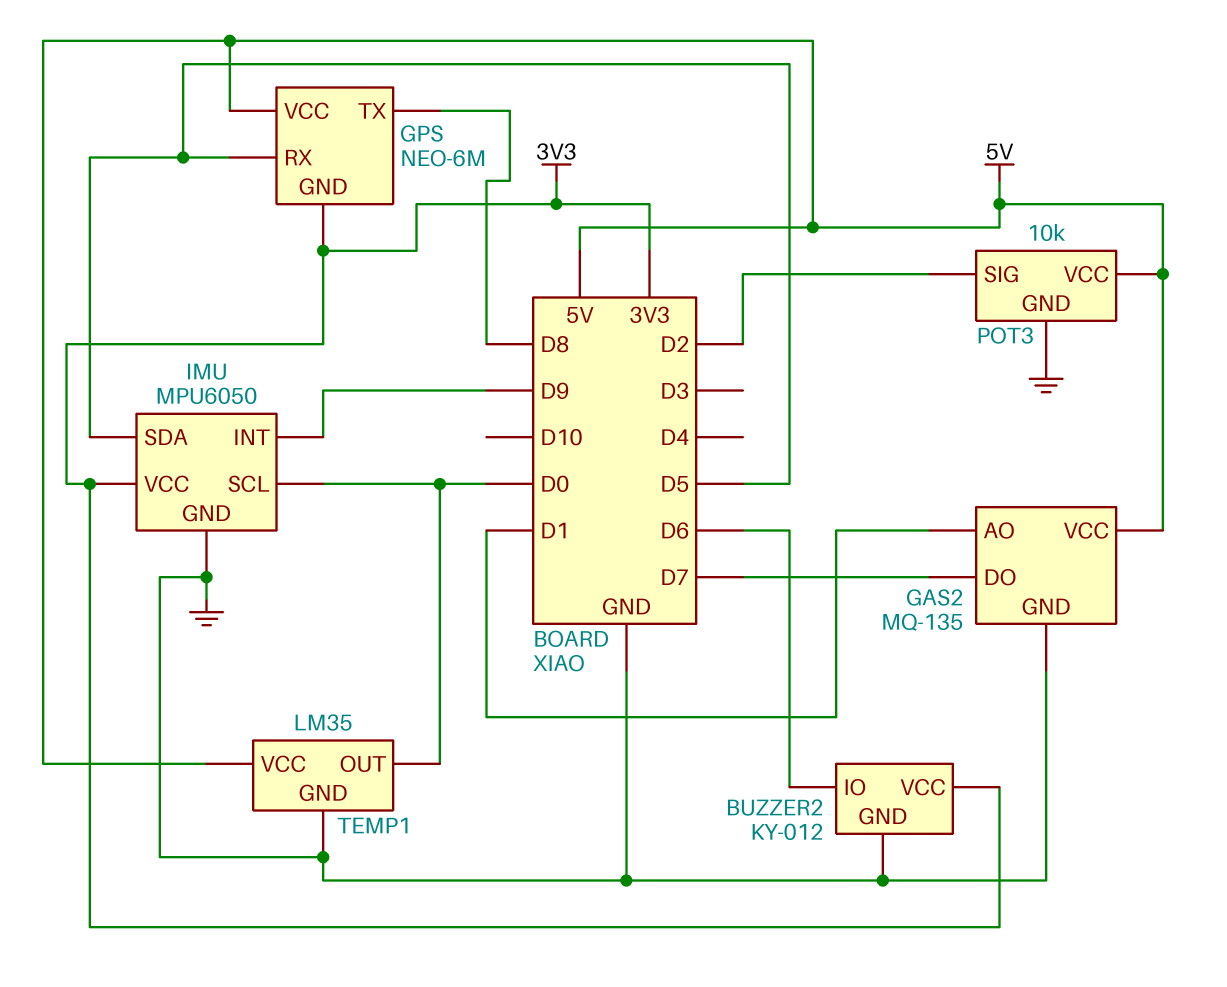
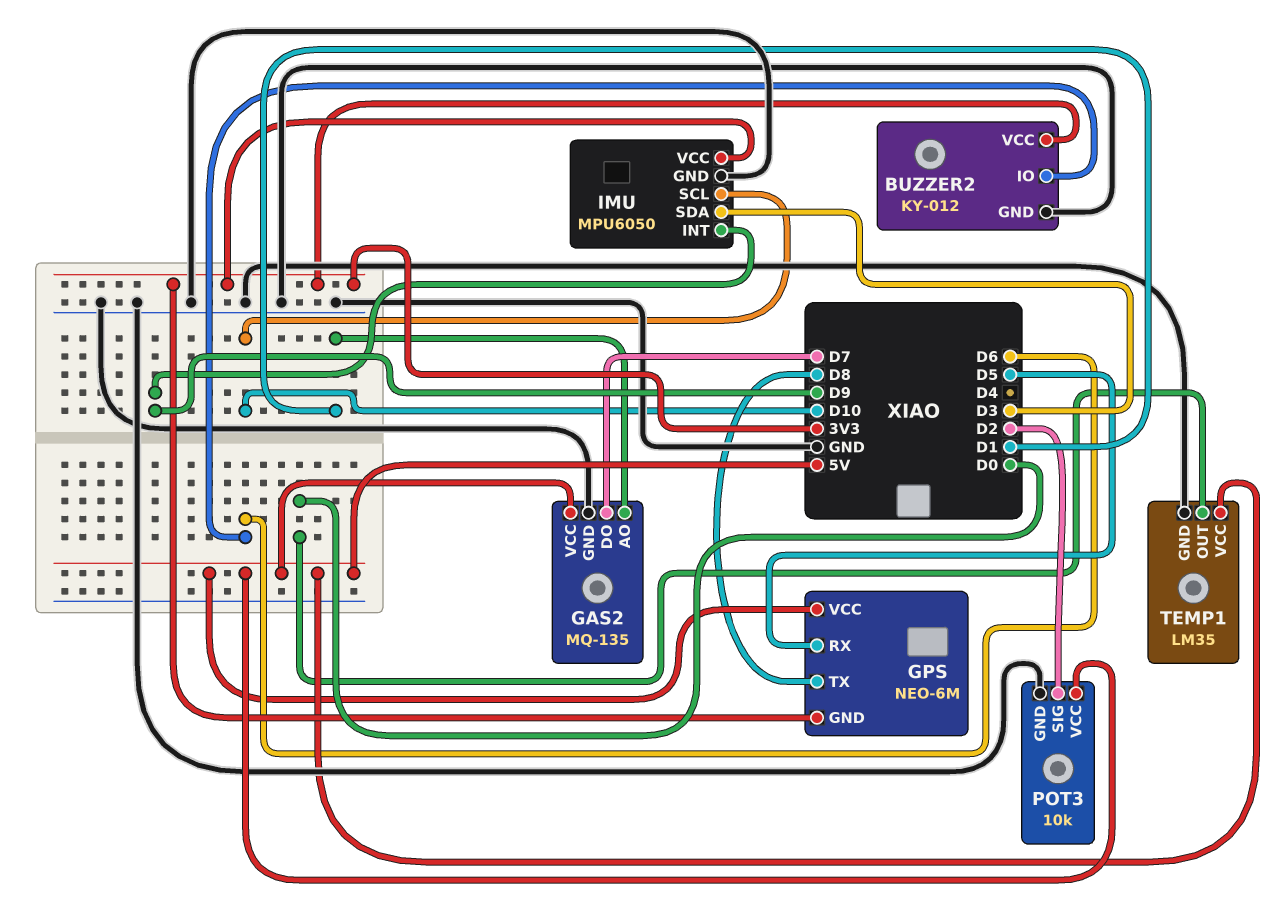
IMU pin SCL: D0 -> D10
IMU pin SDA: D5 -> D3

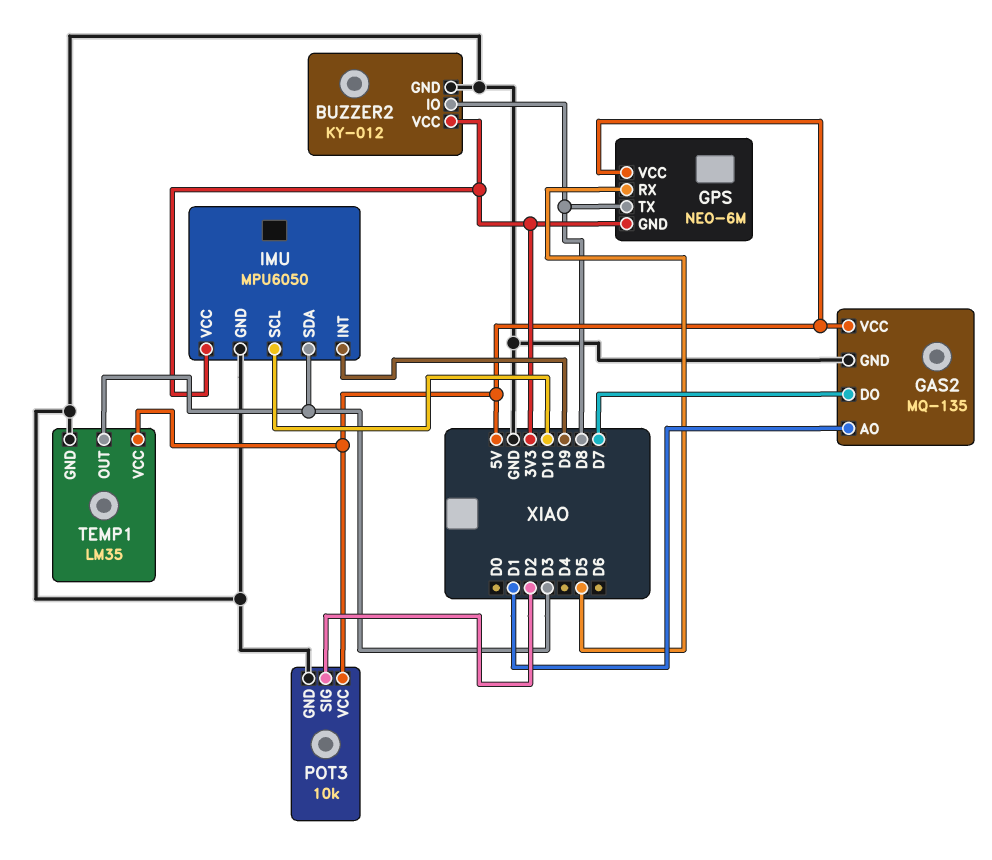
BUZZER2 pin IO: D6 -> D8
TEMP1 pin OUT: D0 -> D3

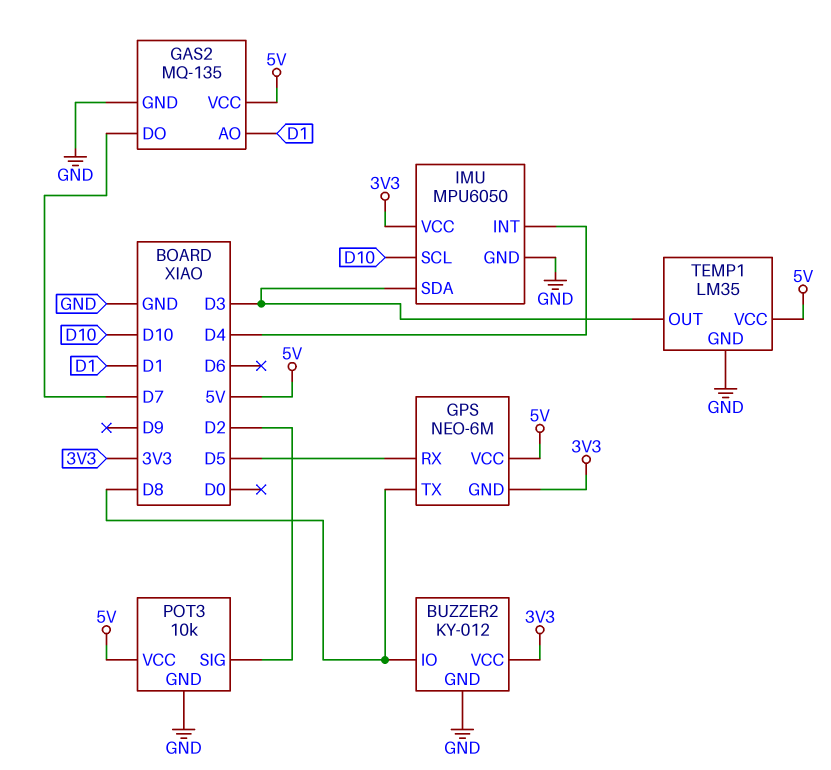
IMU pin INT: D9 -> D4

